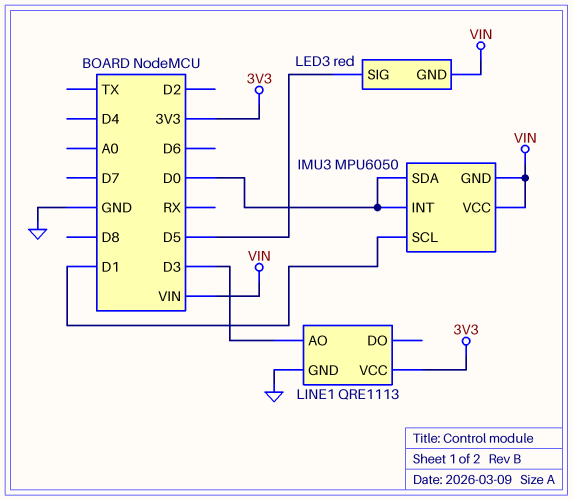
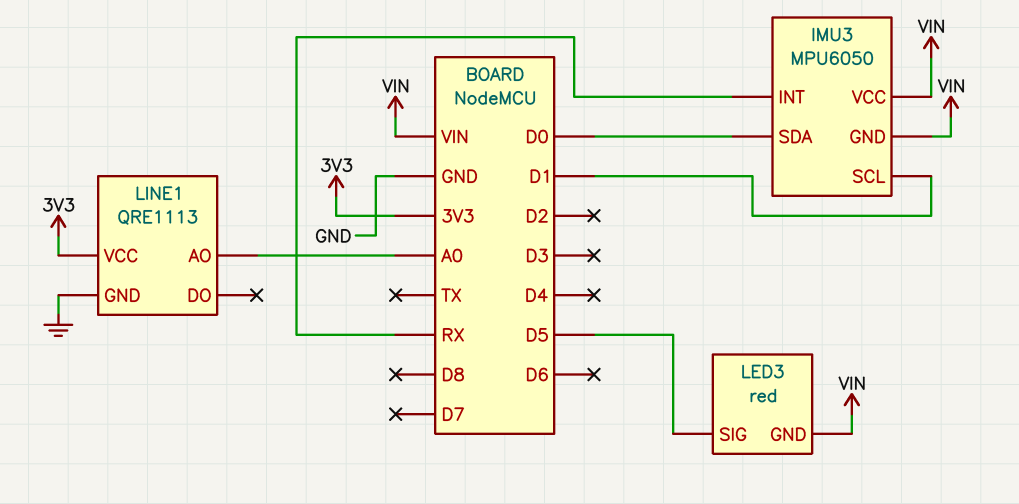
IMU3 pin INT: D0 -> RX
LINE1 pin AO: D3 -> A0

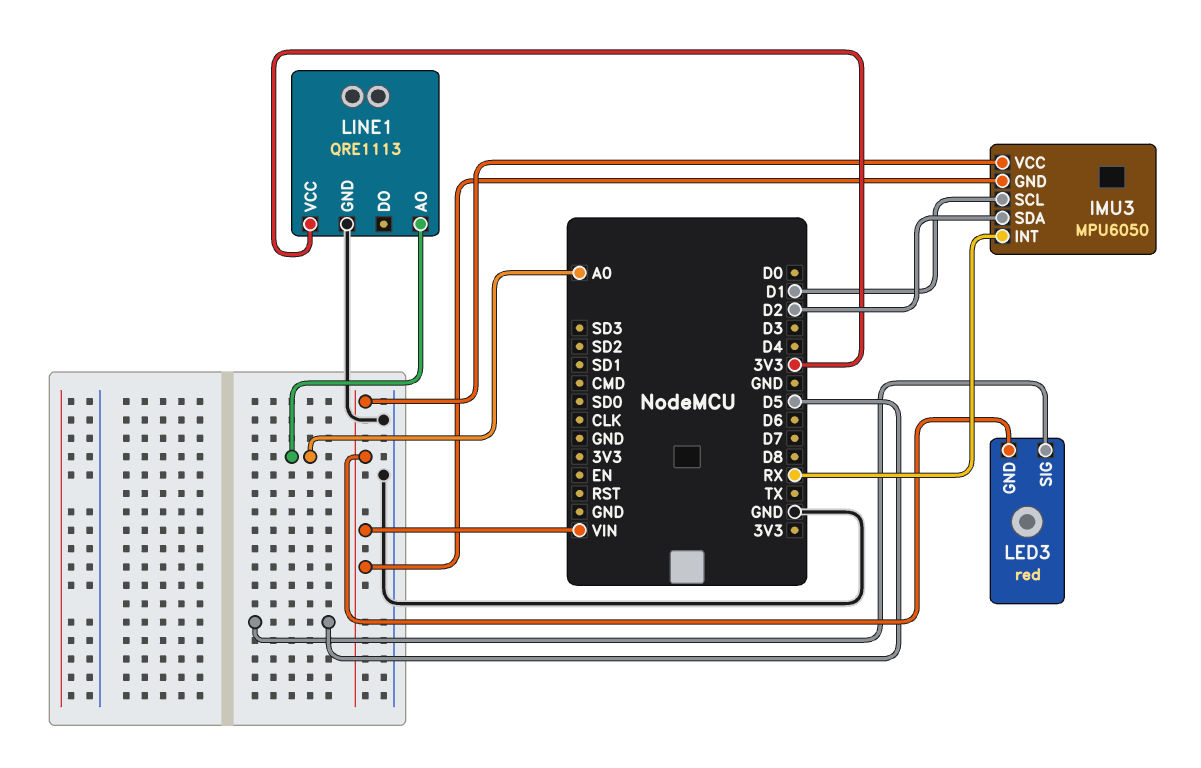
IMU3 pin SDA: D0 -> D2

